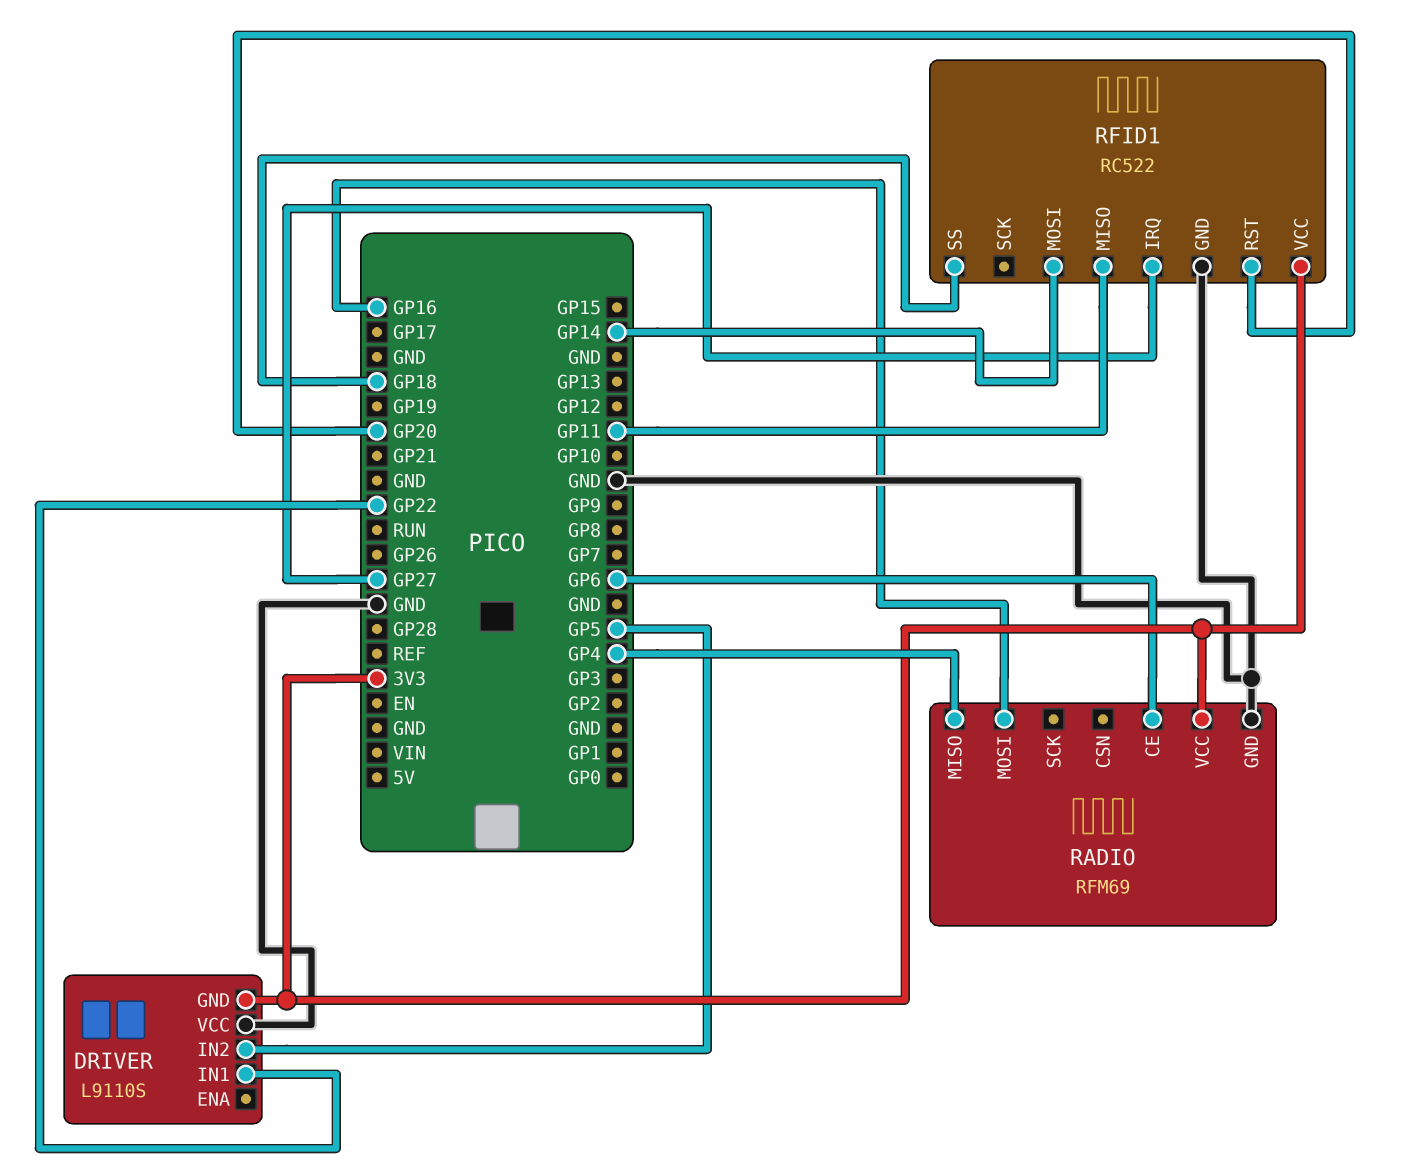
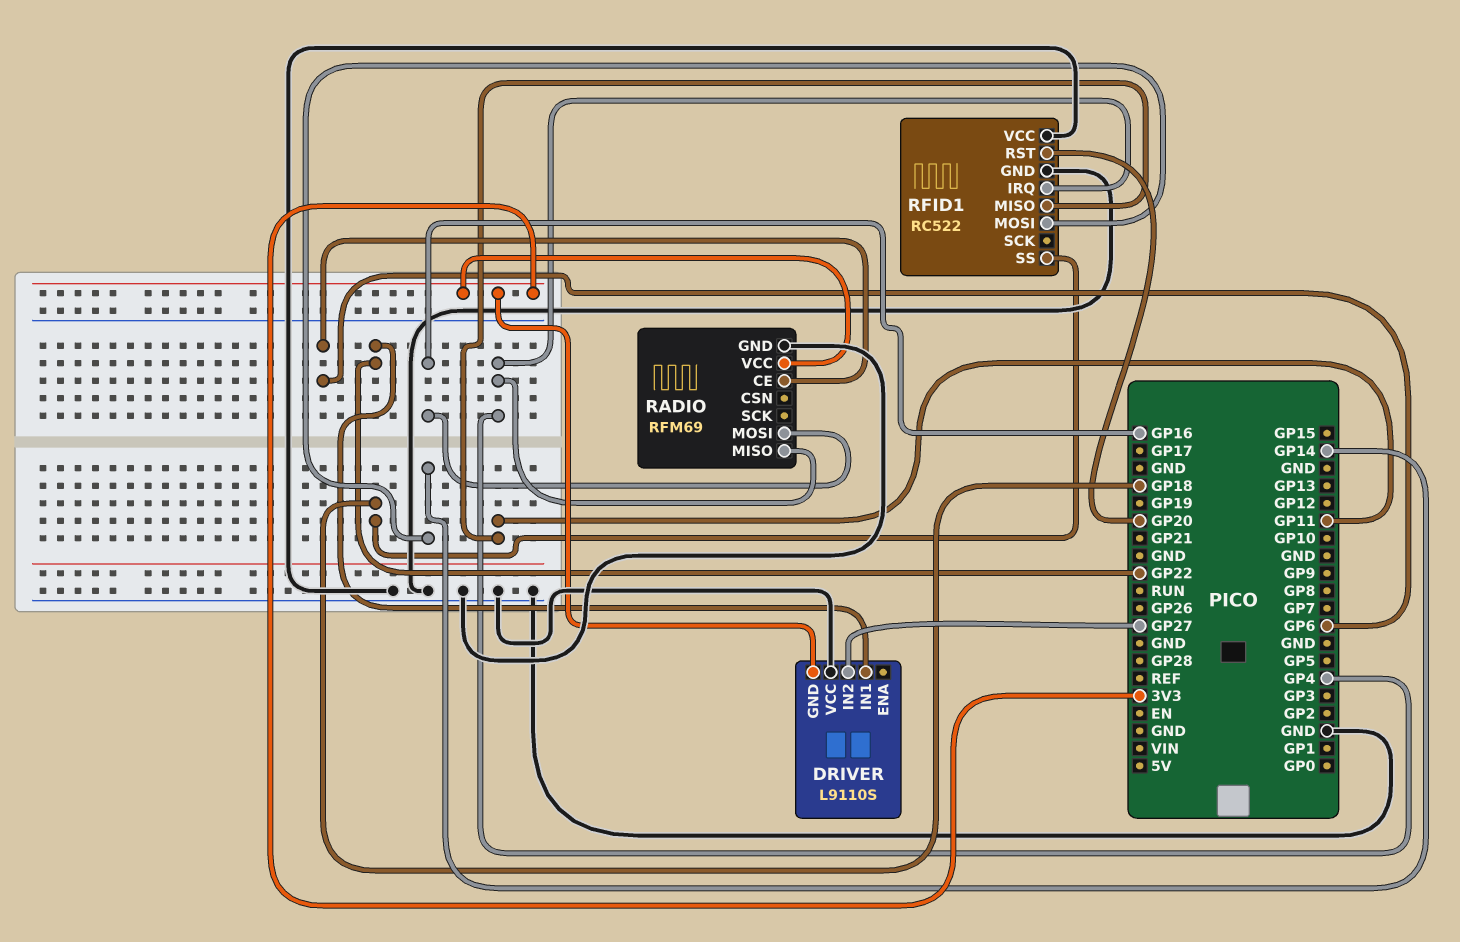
DRIVER pin IN2: GP5 -> GP27
RFID1 pin IRQ: GP27 -> GP4
RFID1 pin VCC: 3V3 -> GND

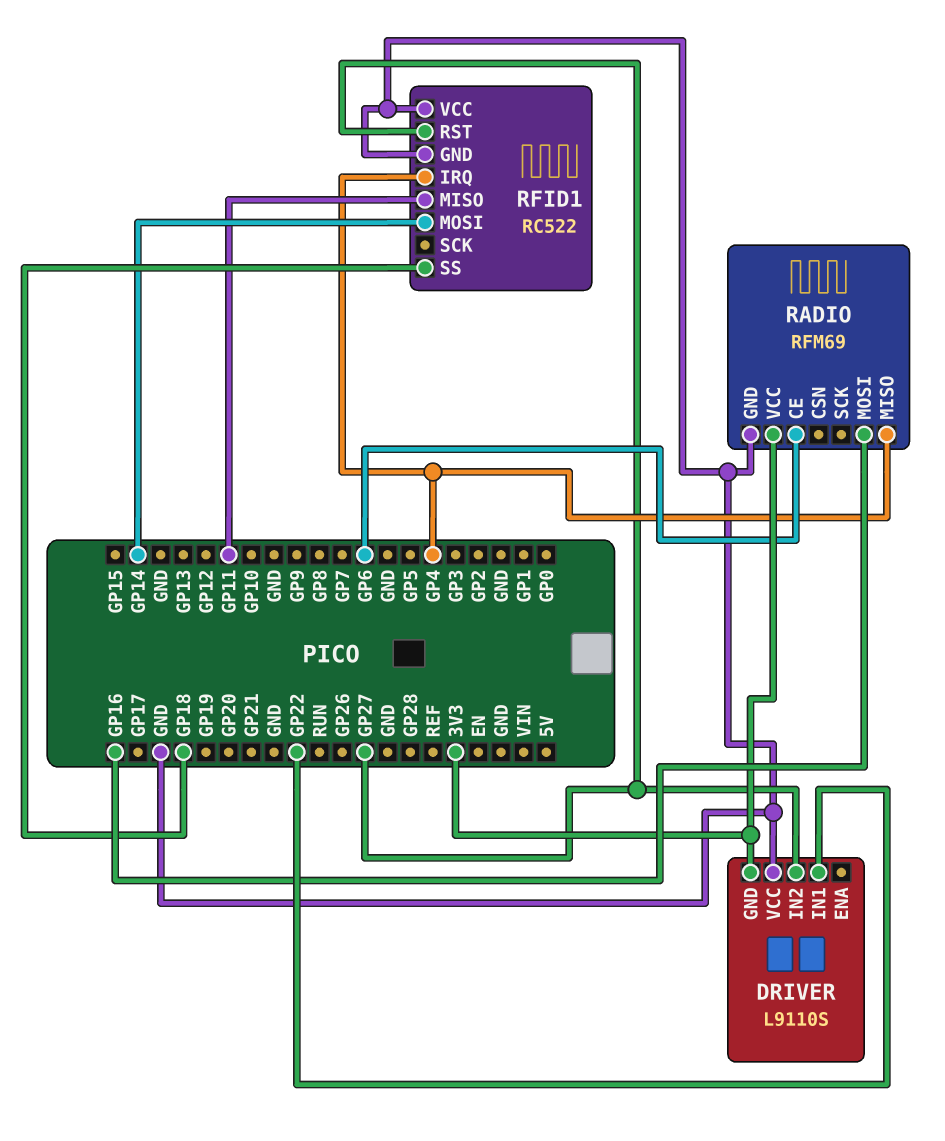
RFID1 pin RST: GP20 -> GP27

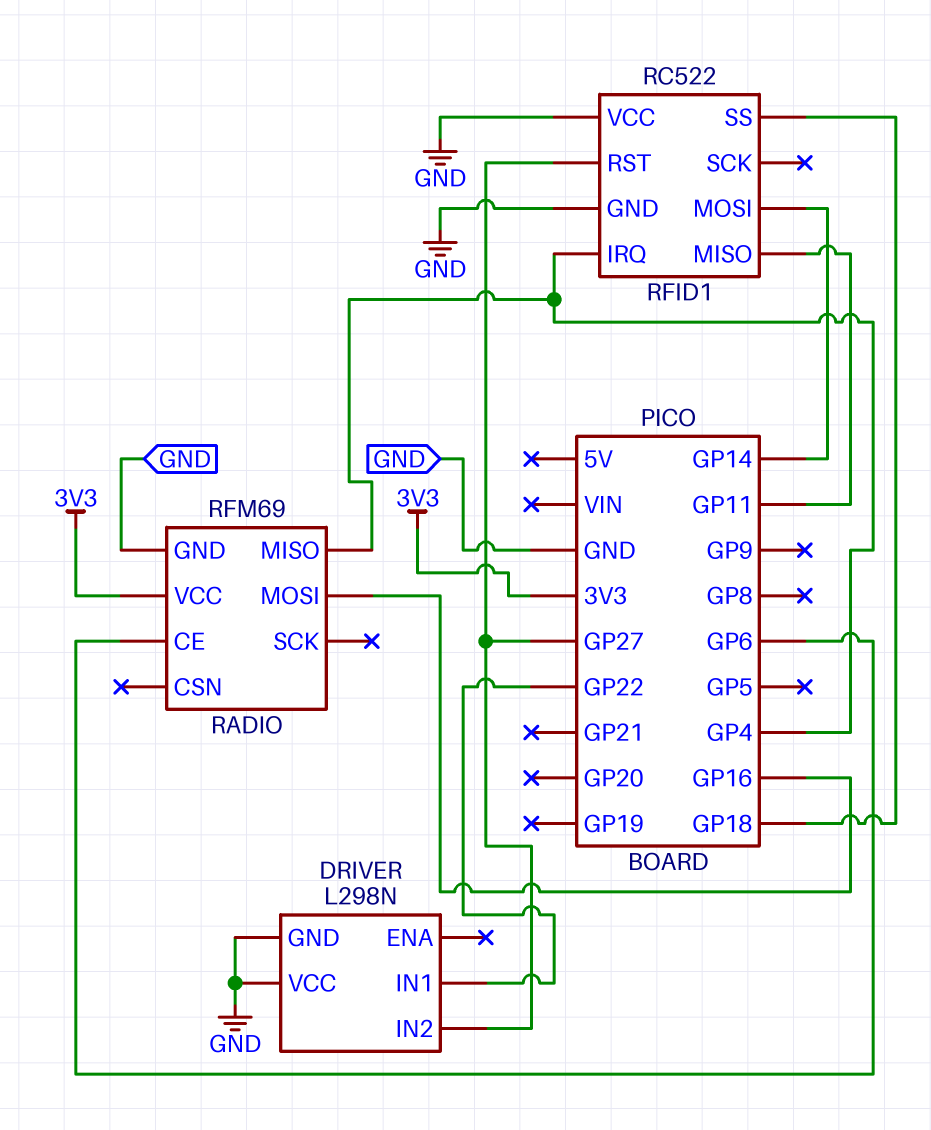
DRIVER: L9110S -> L298N
DRIVER pin GND: 3V3 -> GND

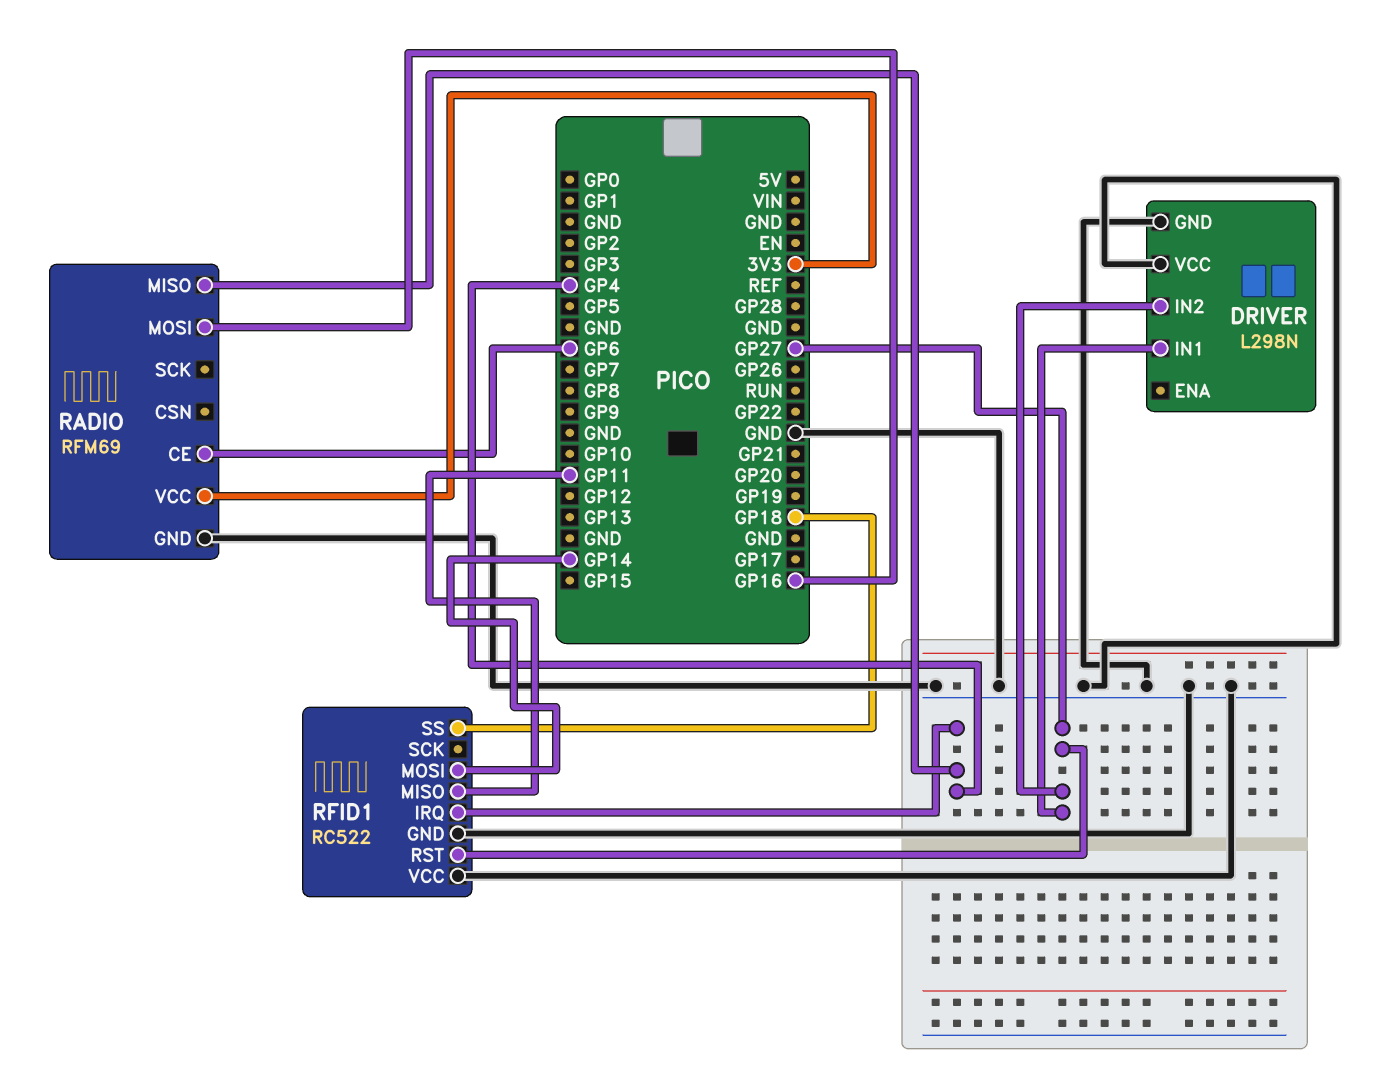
DRIVER pin IN1: GP22 -> GP27

